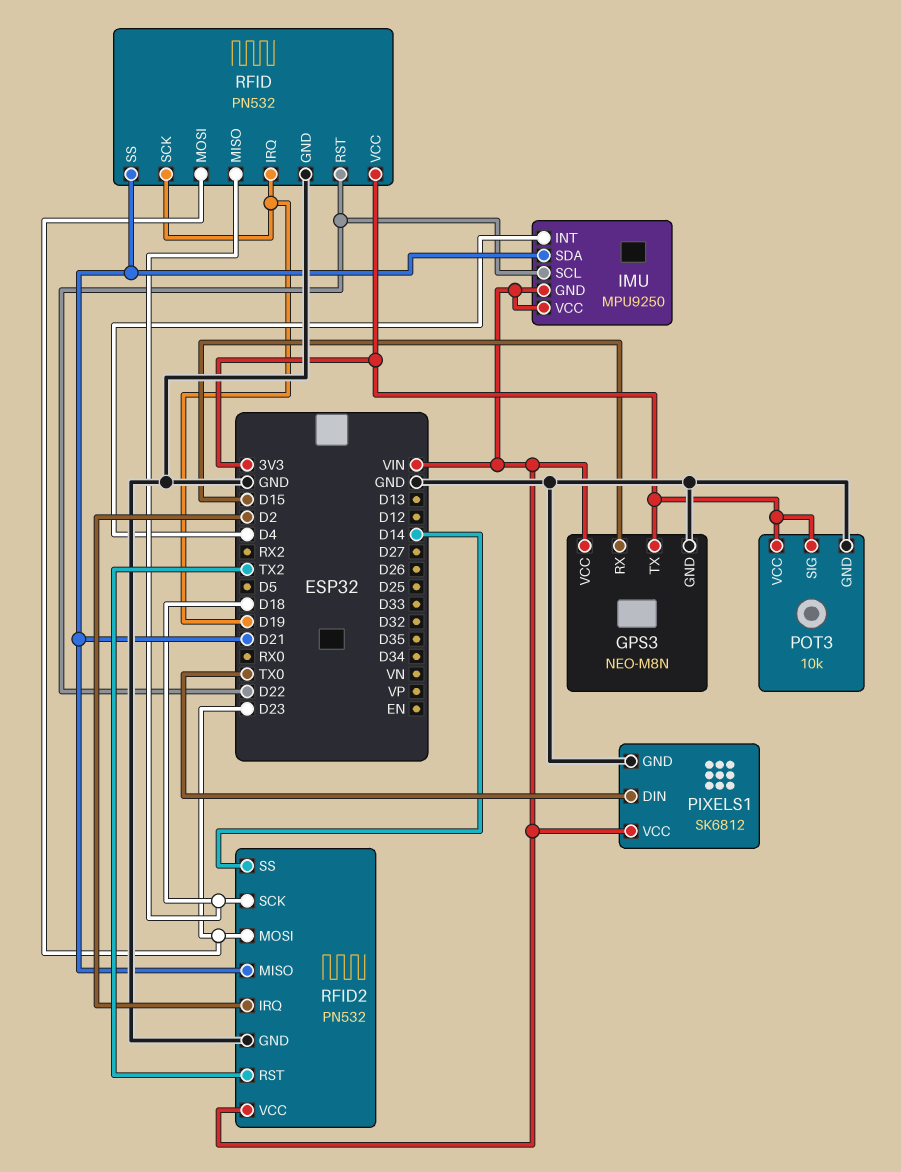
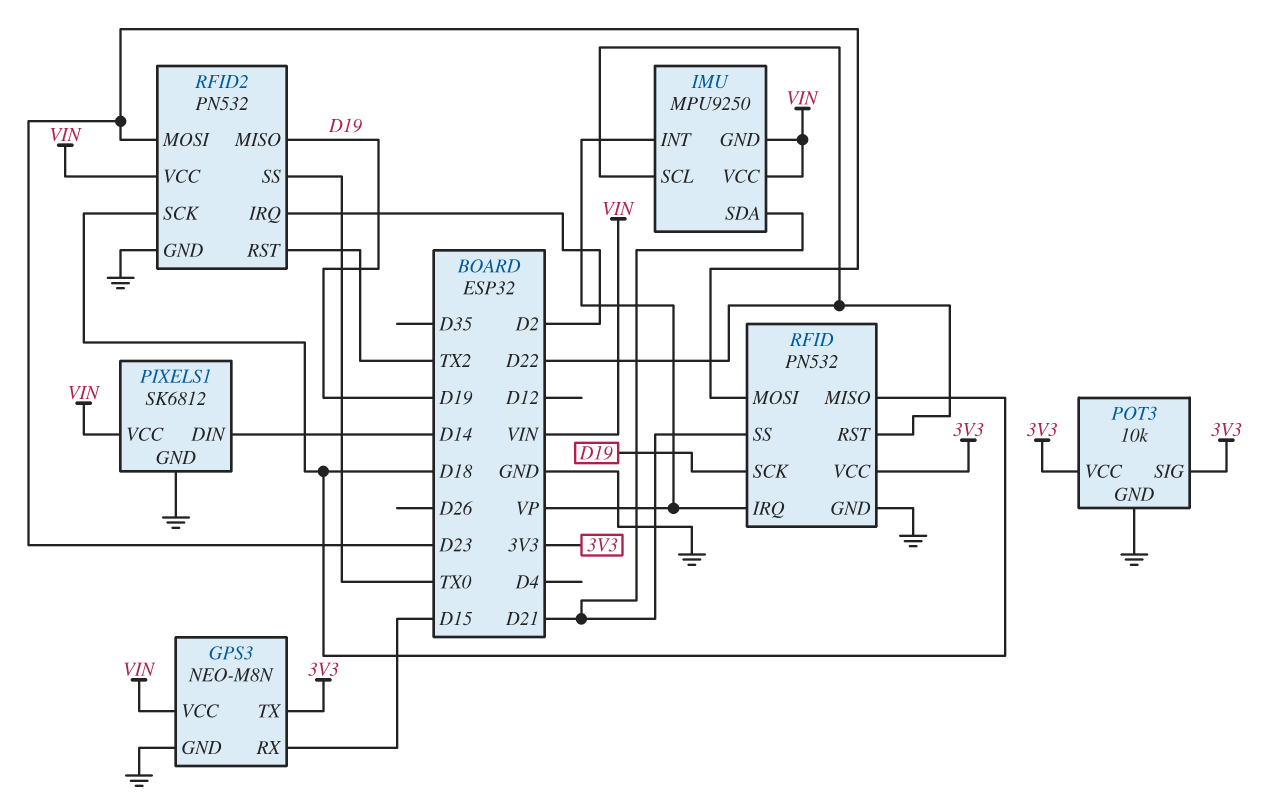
IMU pin INT: D4 -> VP
PIXELS1 pin DIN: TX0 -> D14
RFID pin IRQ: D19 -> VP
RFID2 pin MISO: D21 -> D19
RFID2 pin SS: D14 -> TX0

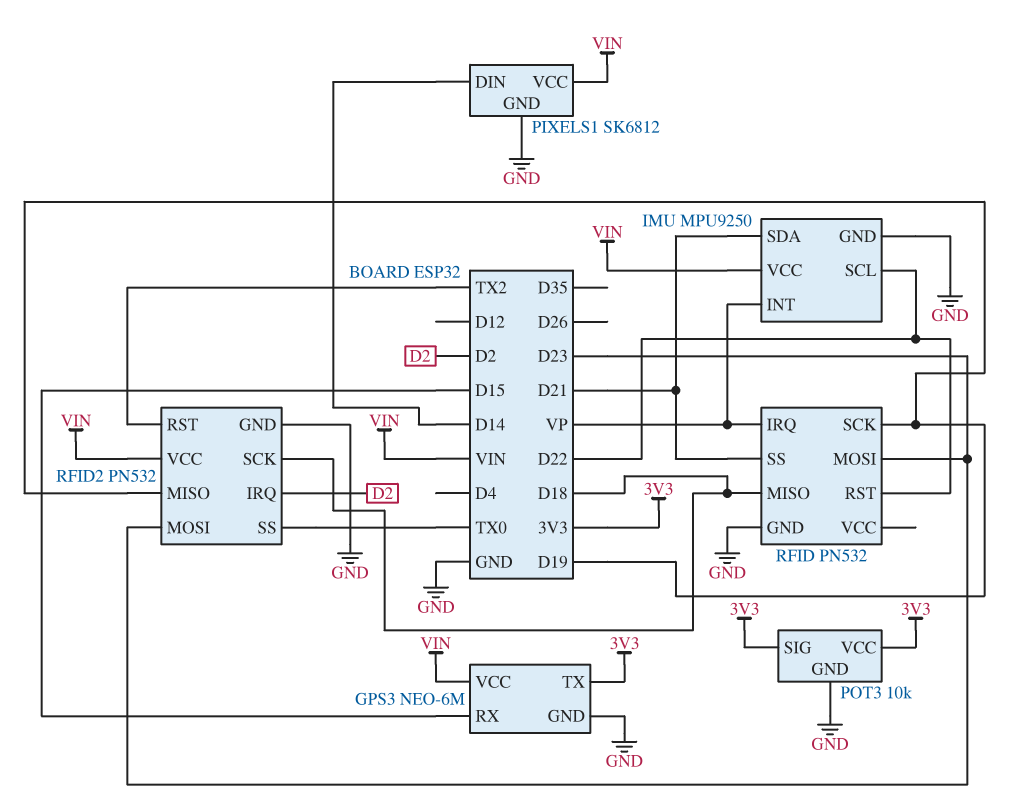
GPS3: NEO-M8N -> NEO-6M
IMU pin GND: VIN -> GND
RFID pin VCC: 3V3 -> none

